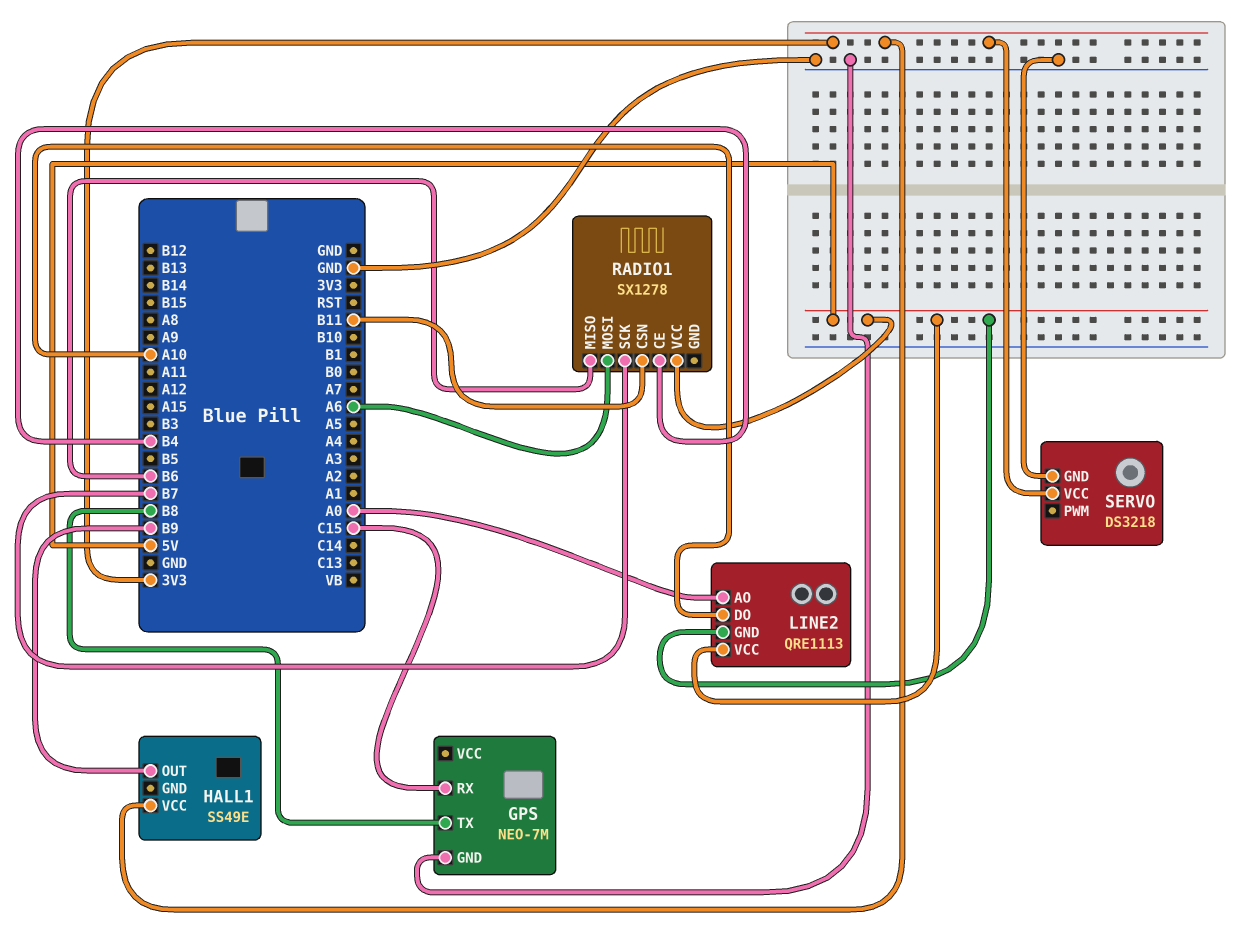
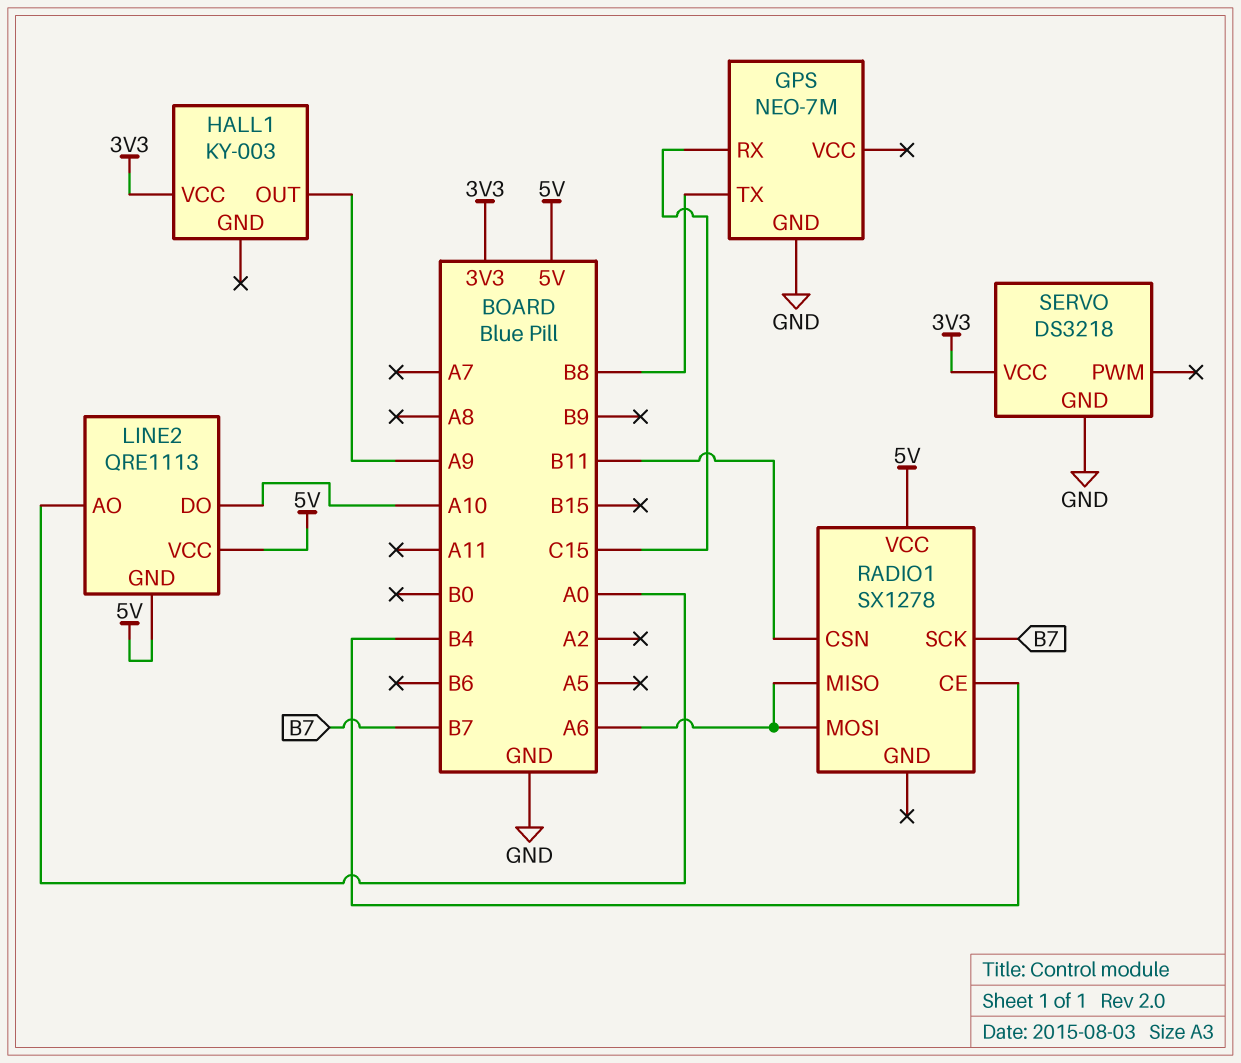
HALL1: SS49E -> KY-003
HALL1 pin OUT: B9 -> A9
RADIO1 pin MISO: B6 -> A6

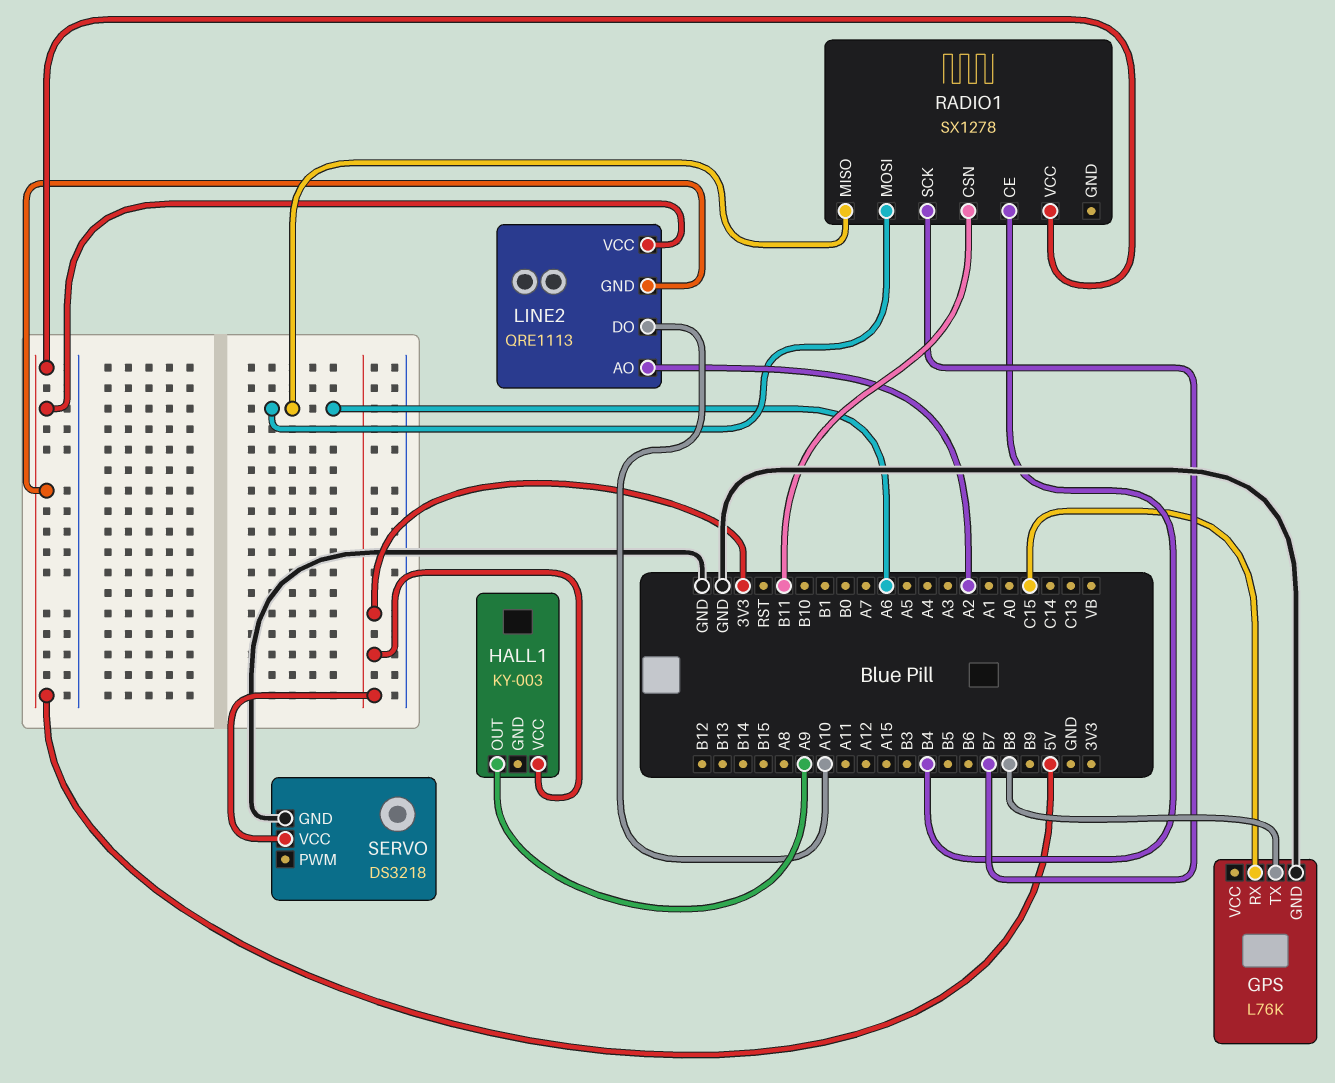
GPS: NEO-7M -> L76K
LINE2 pin AO: A0 -> A2

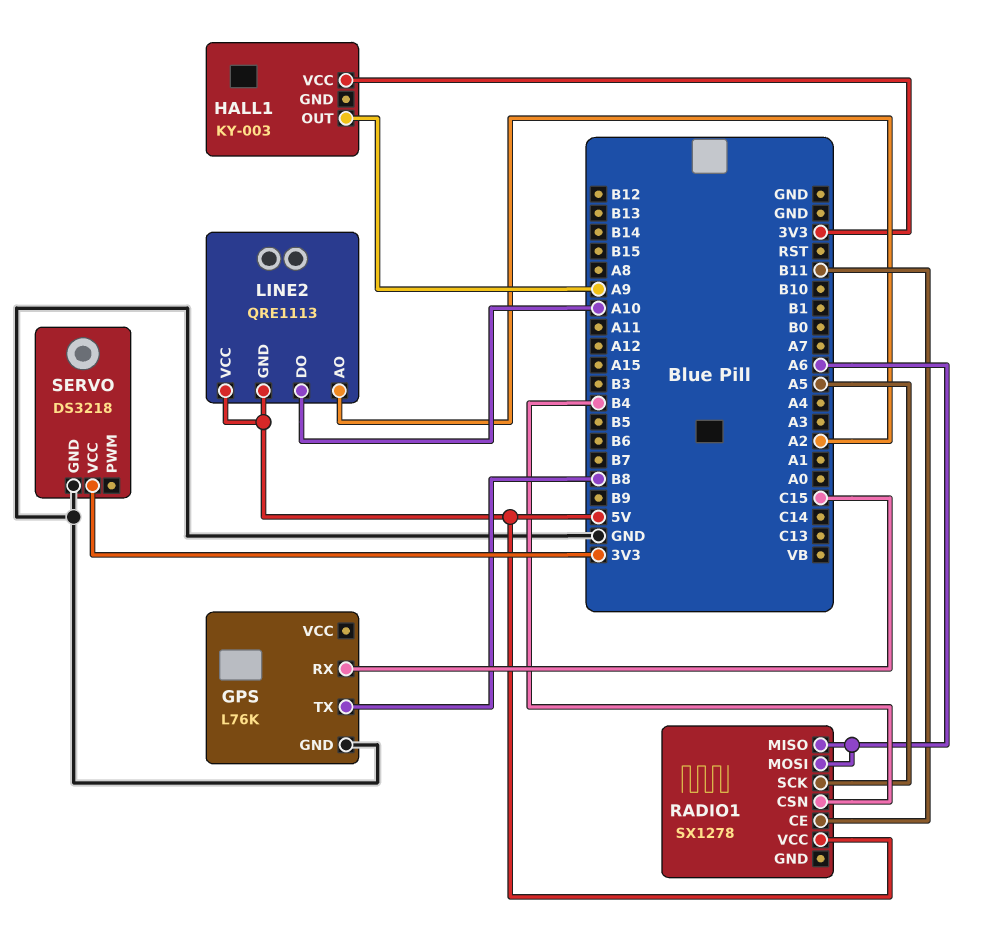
RADIO1 pin CE: B4 -> B11
RADIO1 pin CSN: B11 -> B4
RADIO1 pin SCK: B7 -> A5

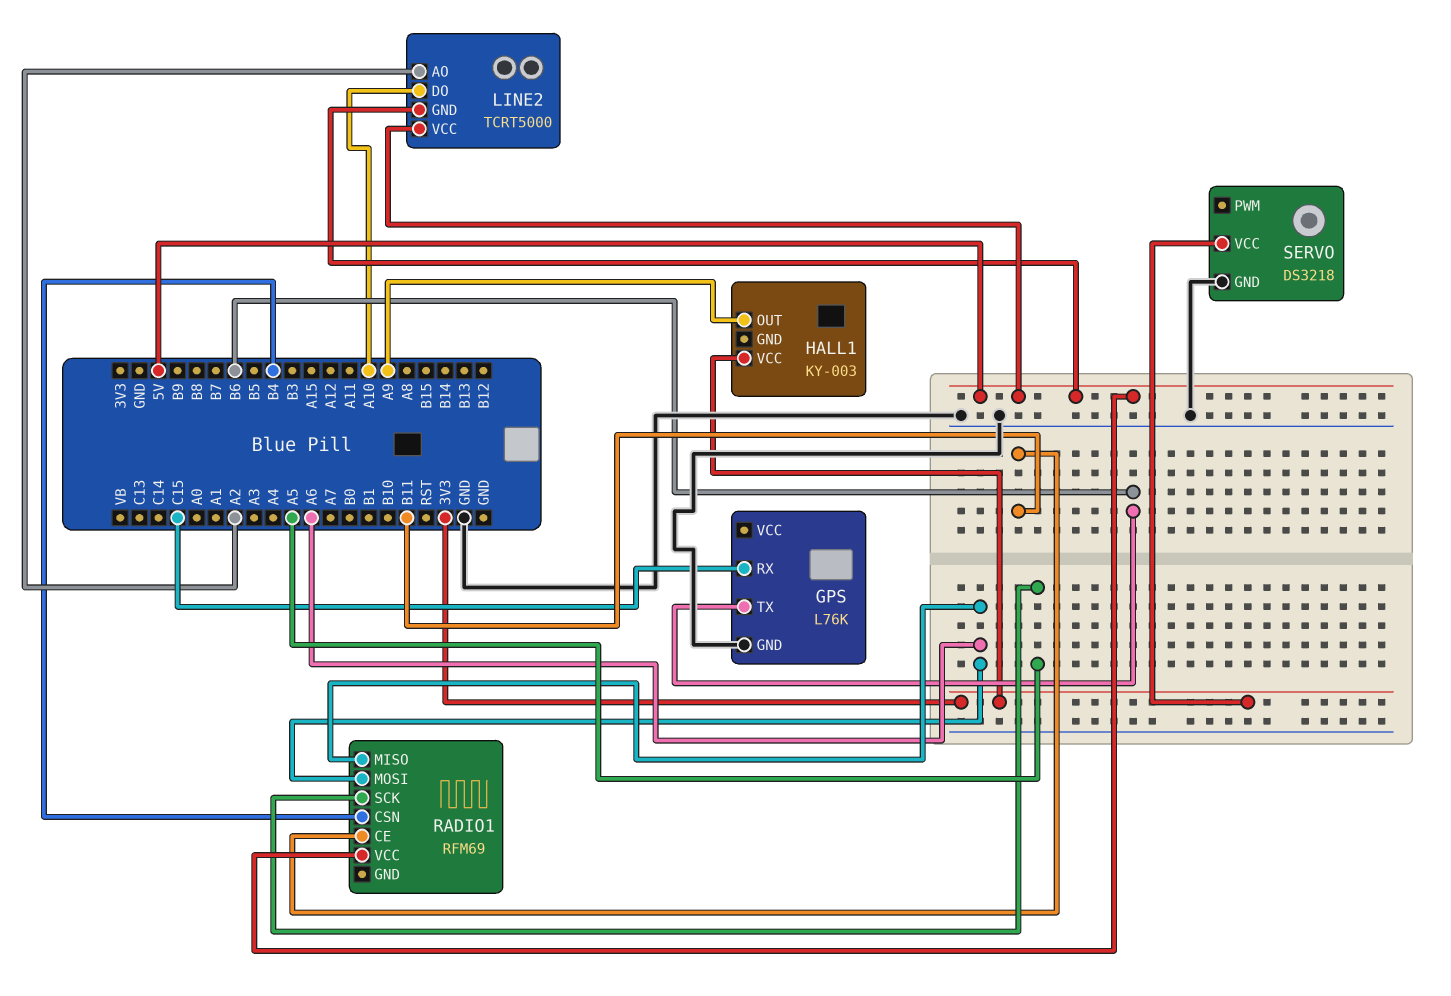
GPS pin TX: B8 -> B6
LINE2: QRE1113 -> TCRT5000
RADIO1: SX1278 -> RFM69

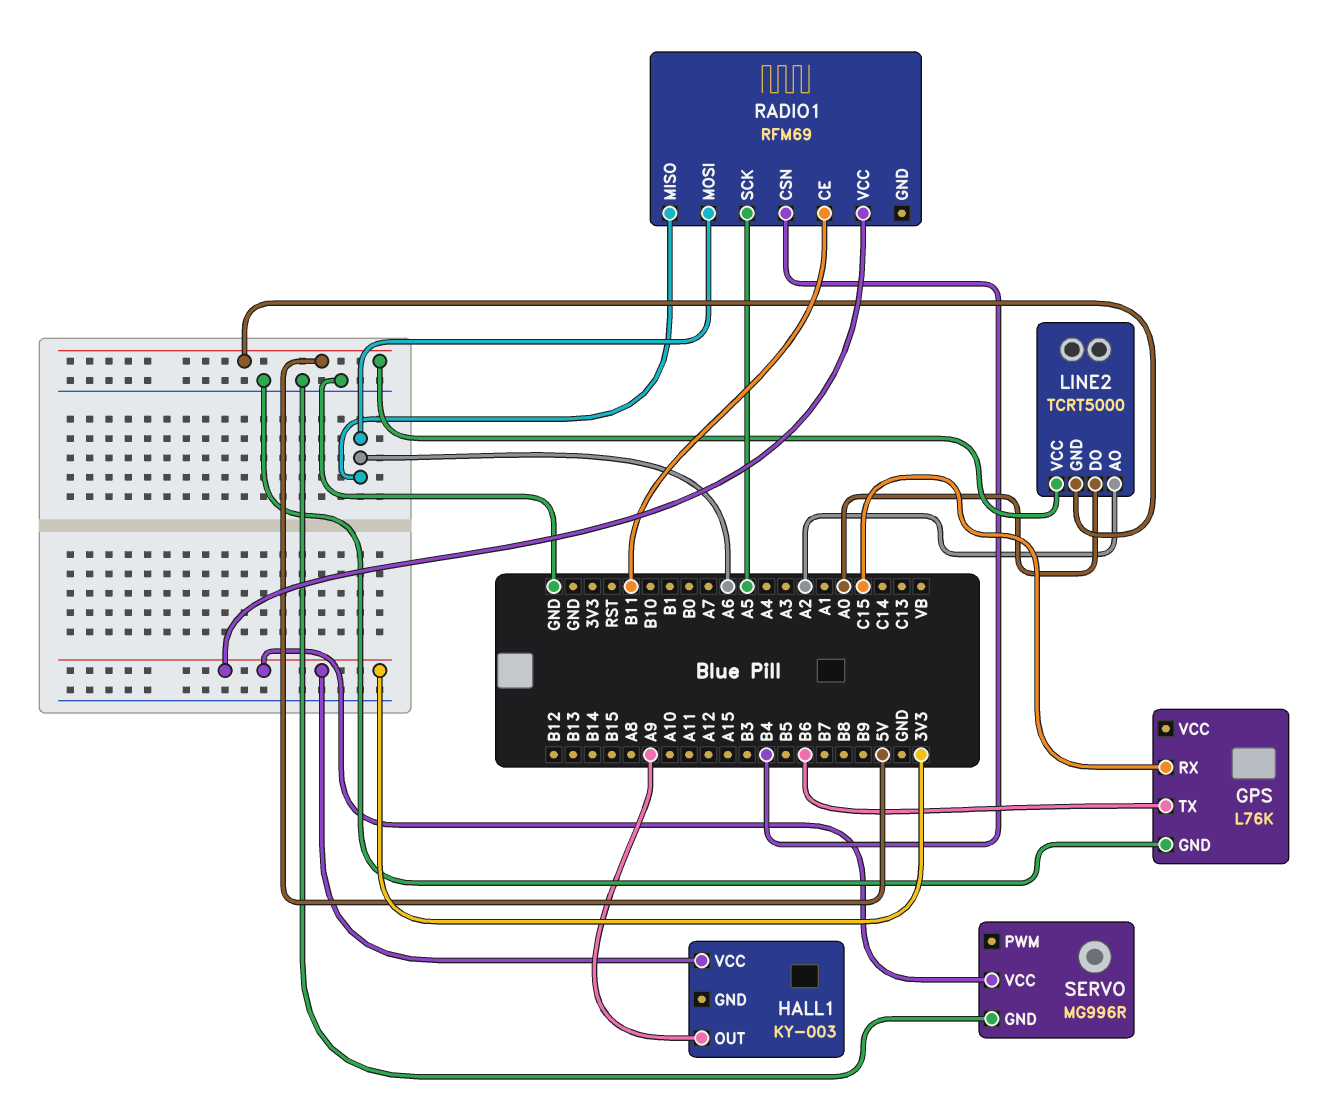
LINE2 pin DO: A10 -> A0
RADIO1 pin VCC: 5V -> 3V3
SERVO: DS3218 -> MG996R

